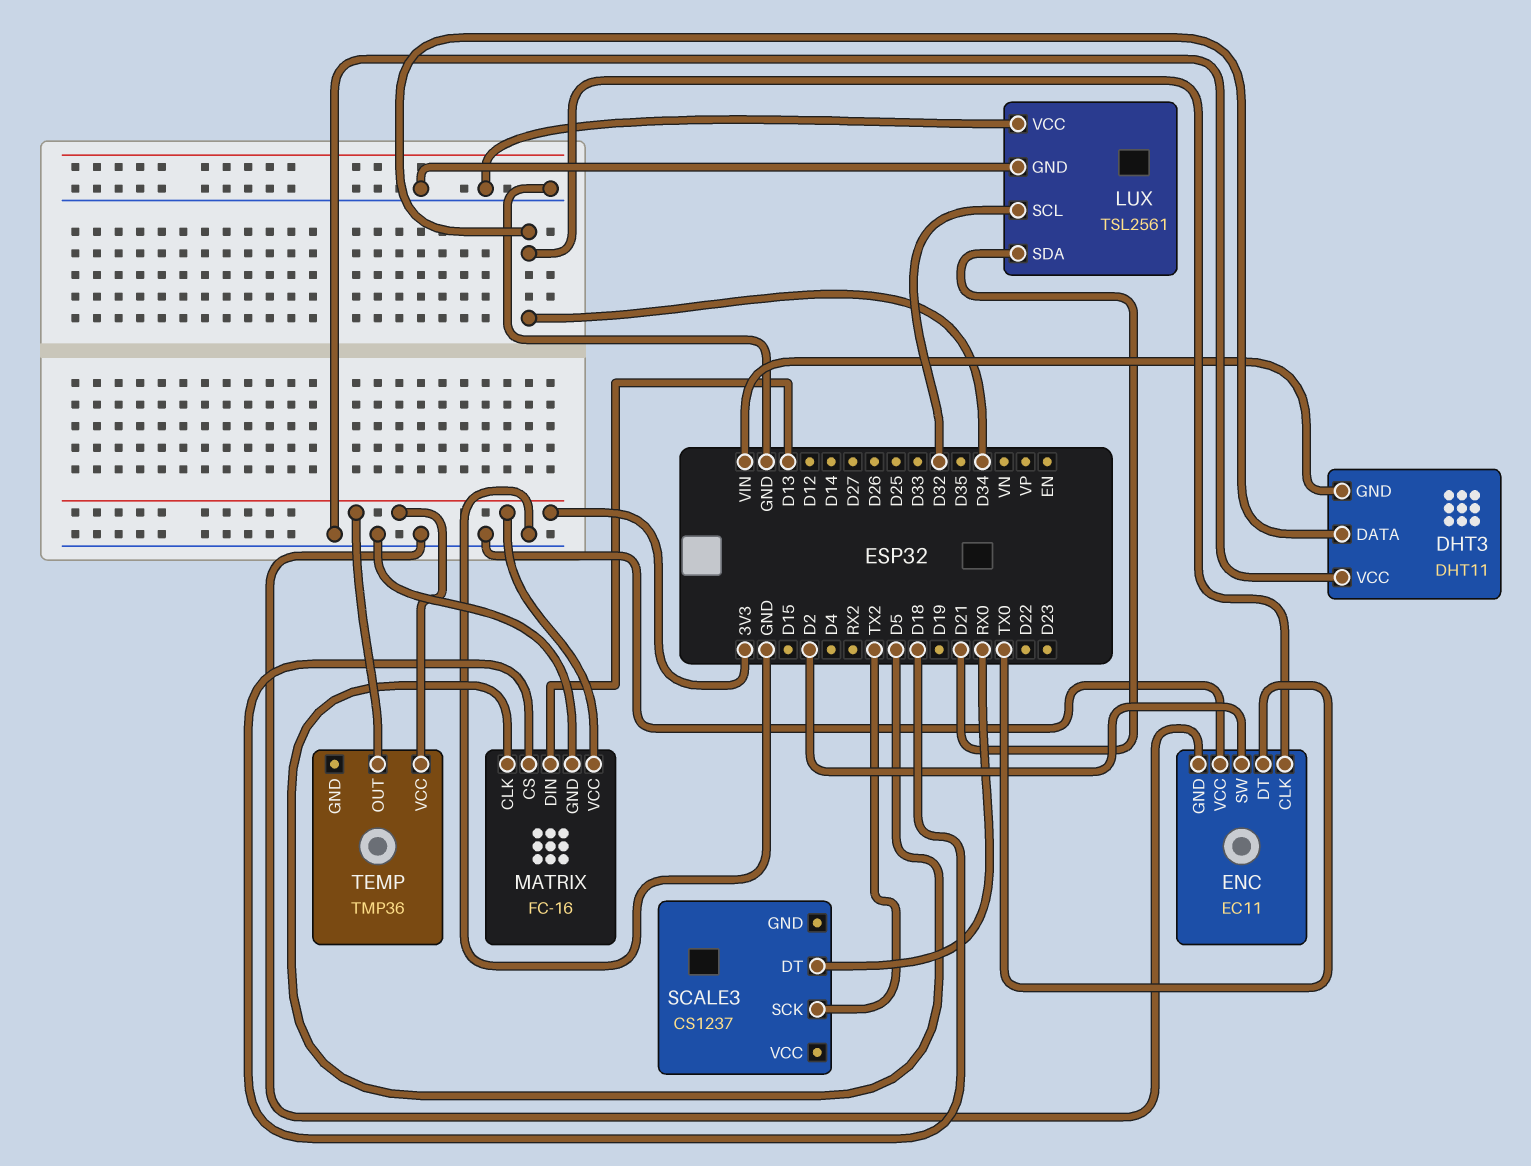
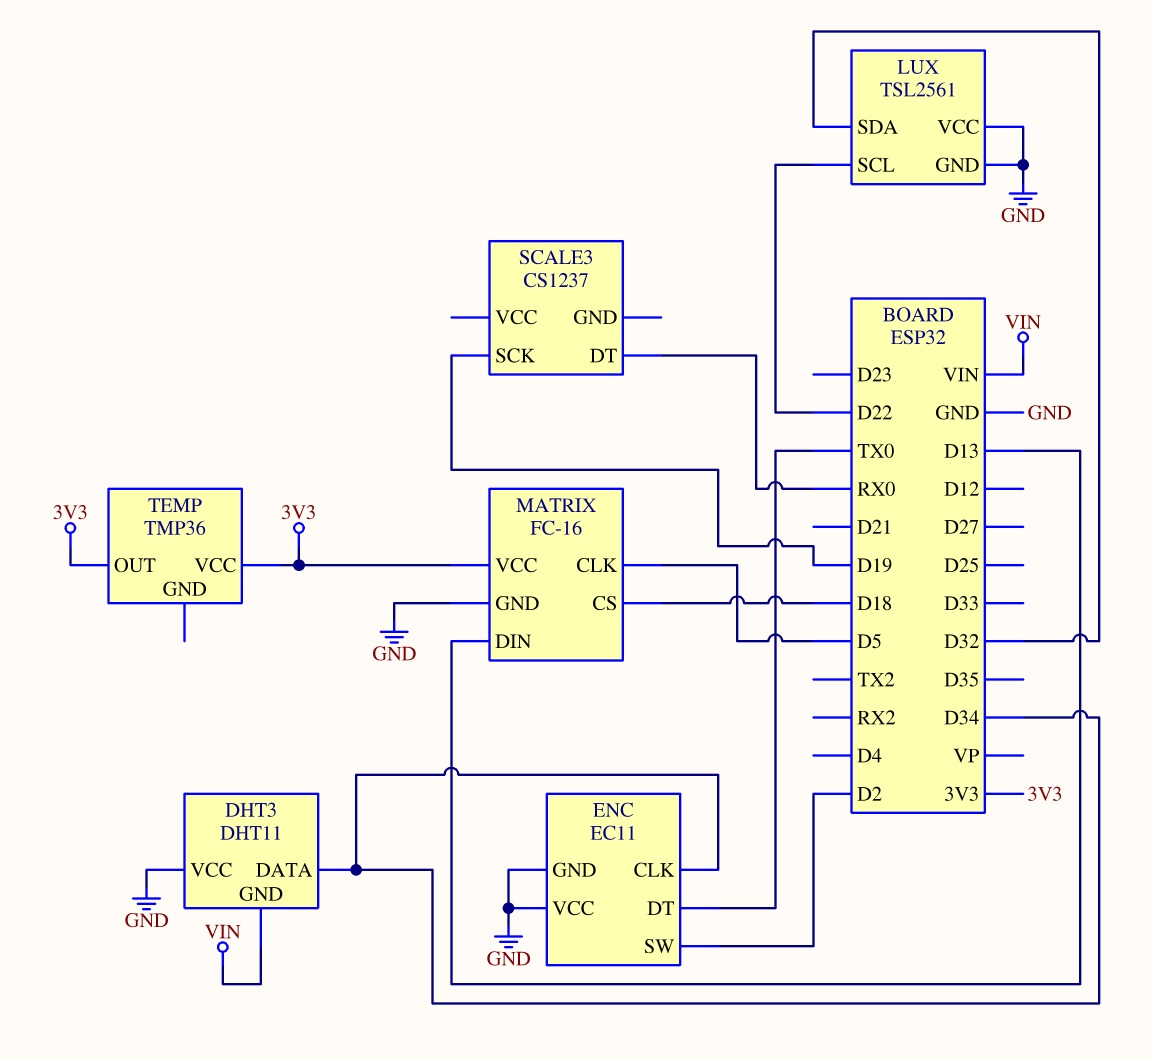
LUX pin SCL: D32 -> D22
LUX pin SDA: D21 -> D32
SCALE3 pin SCK: TX2 -> D19

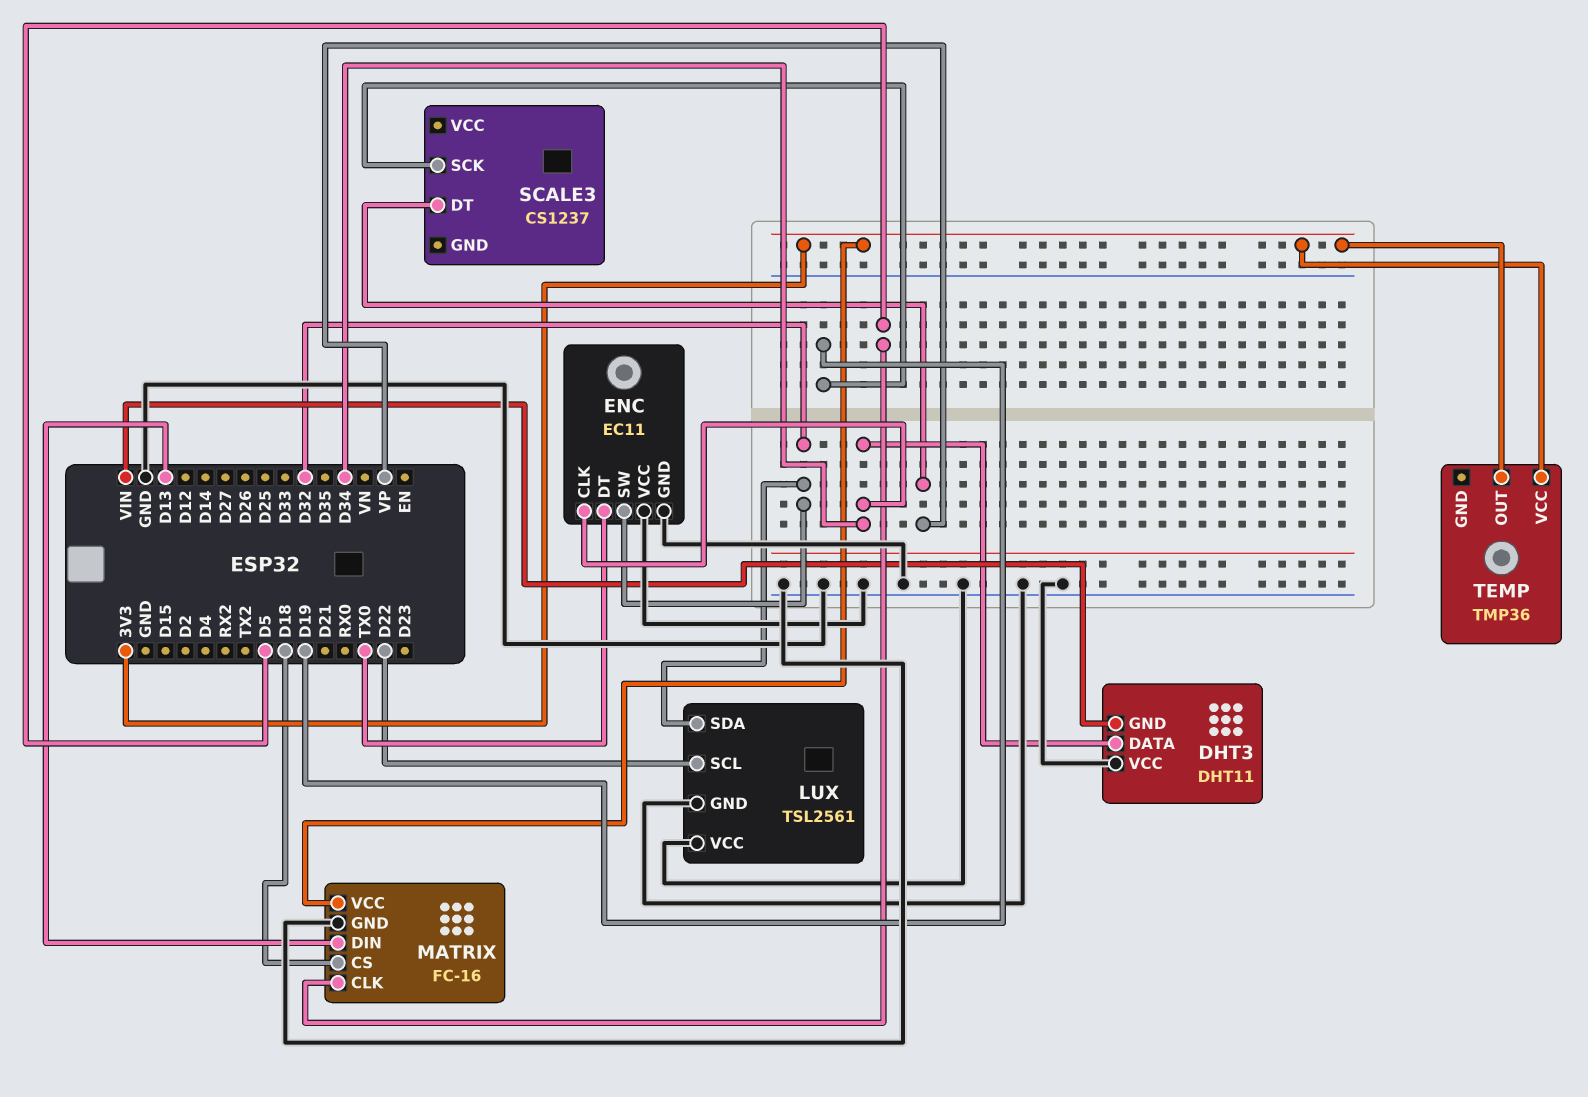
ENC pin SW: D2 -> D32
SCALE3 pin DT: RX0 -> VP

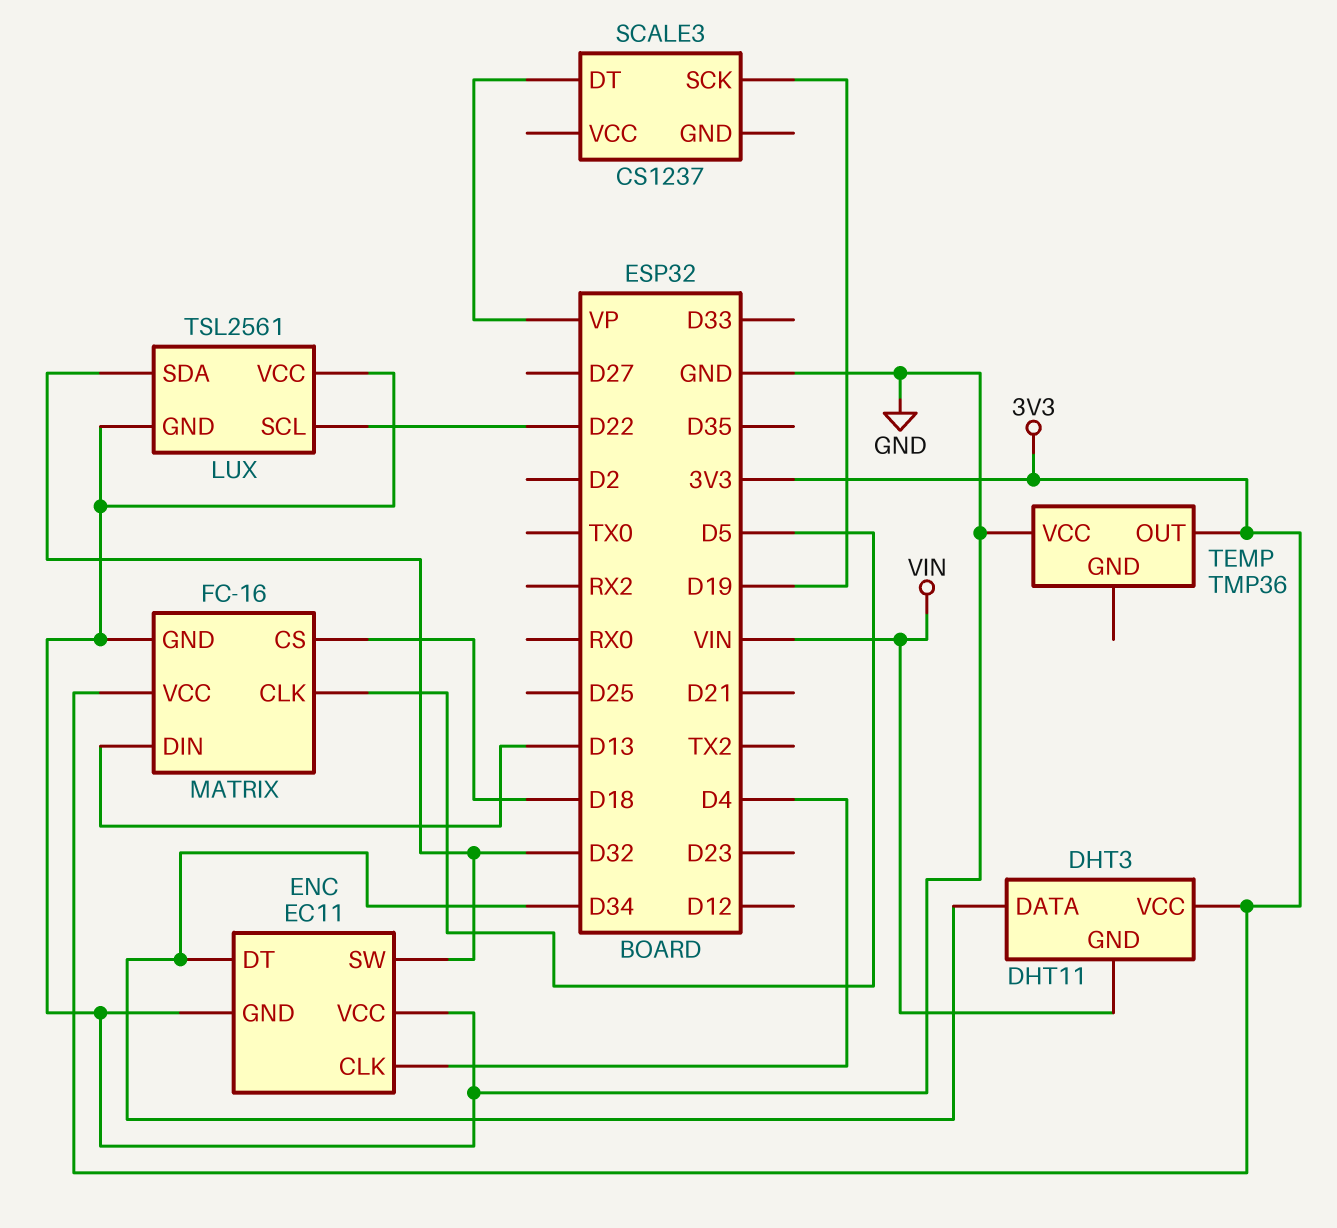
DHT3 pin VCC: GND -> 3V3
ENC pin CLK: D34 -> D4
ENC pin DT: TX0 -> D34
TEMP pin VCC: 3V3 -> GND

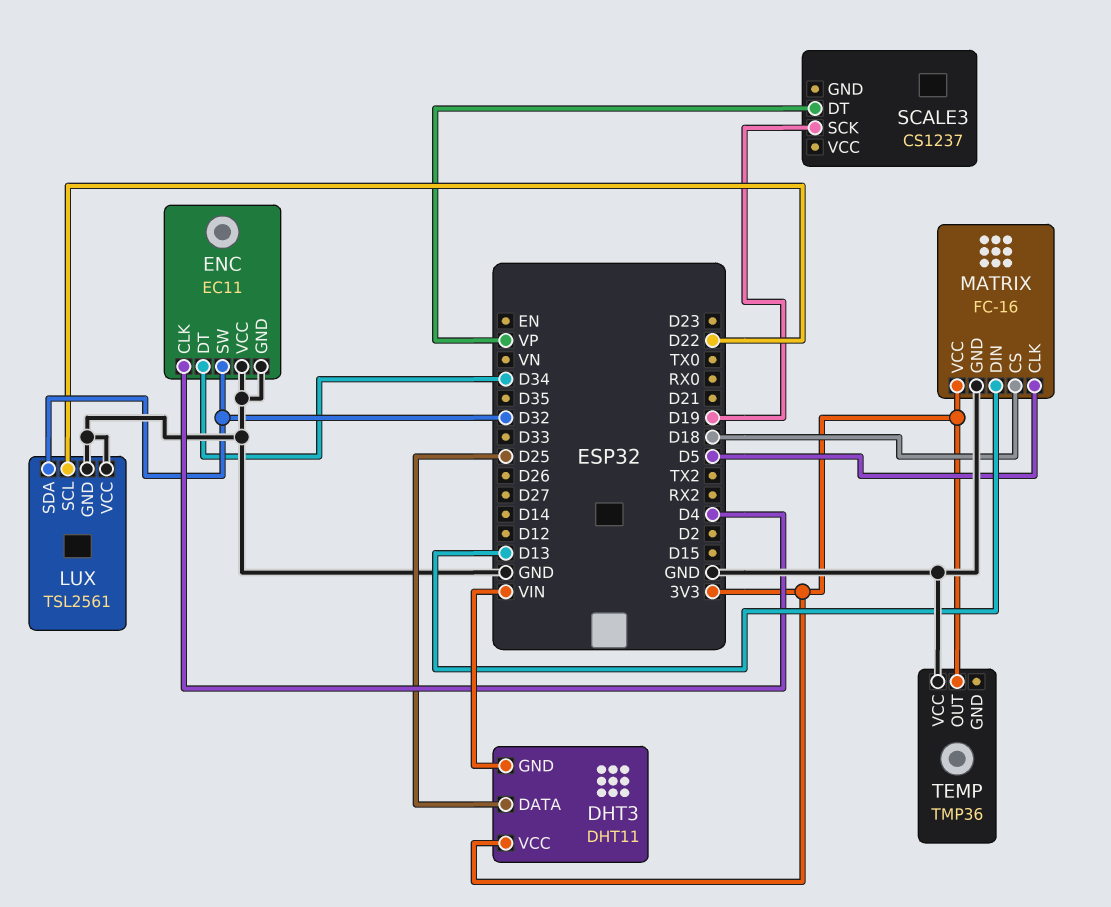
DHT3 pin DATA: D34 -> D25

